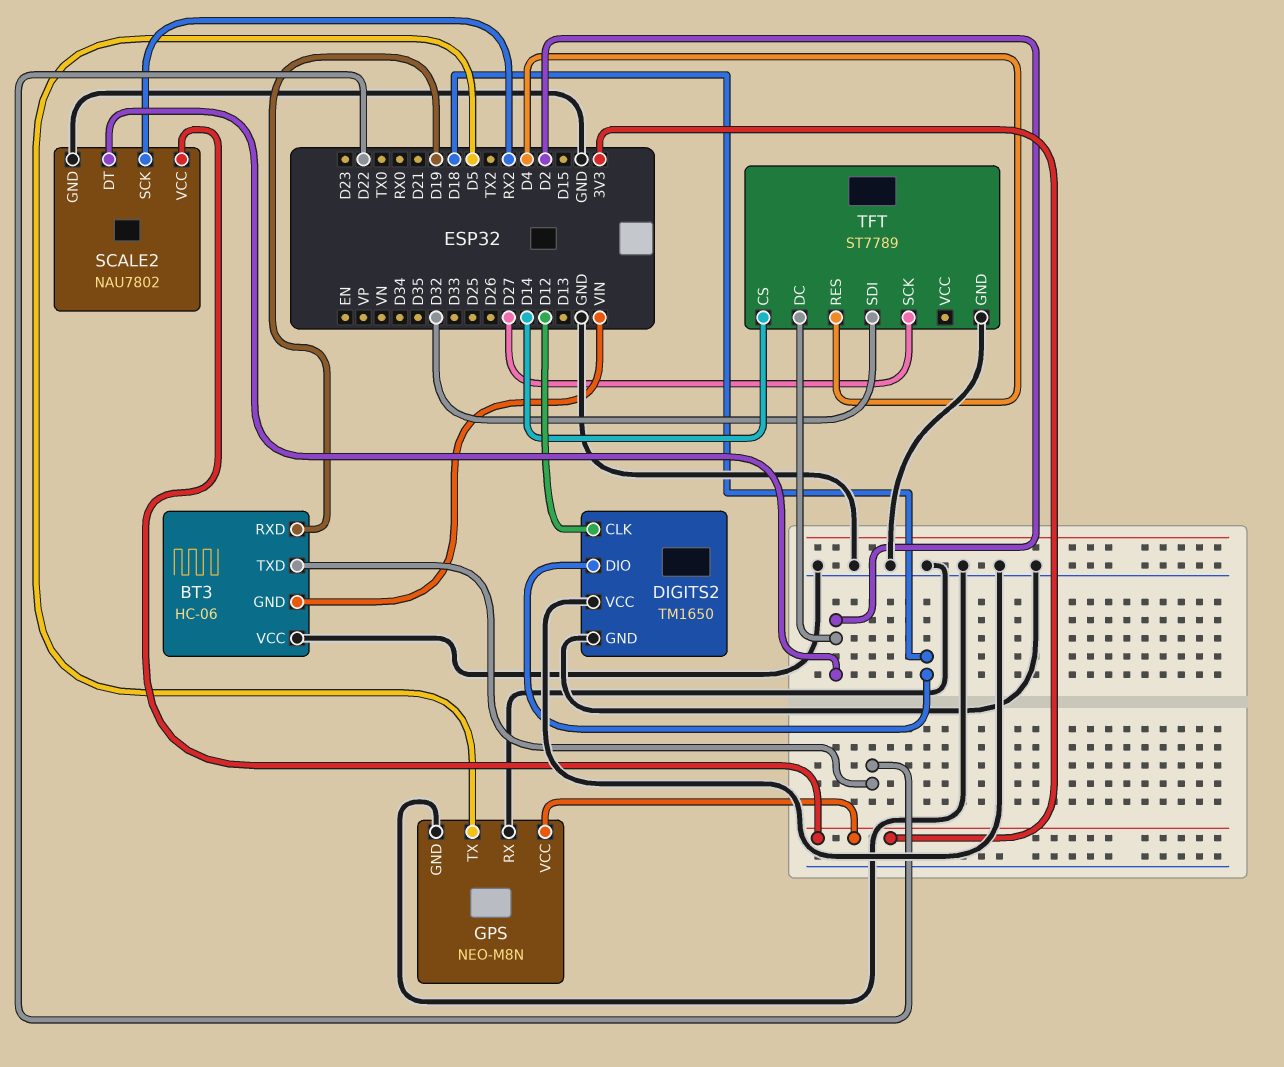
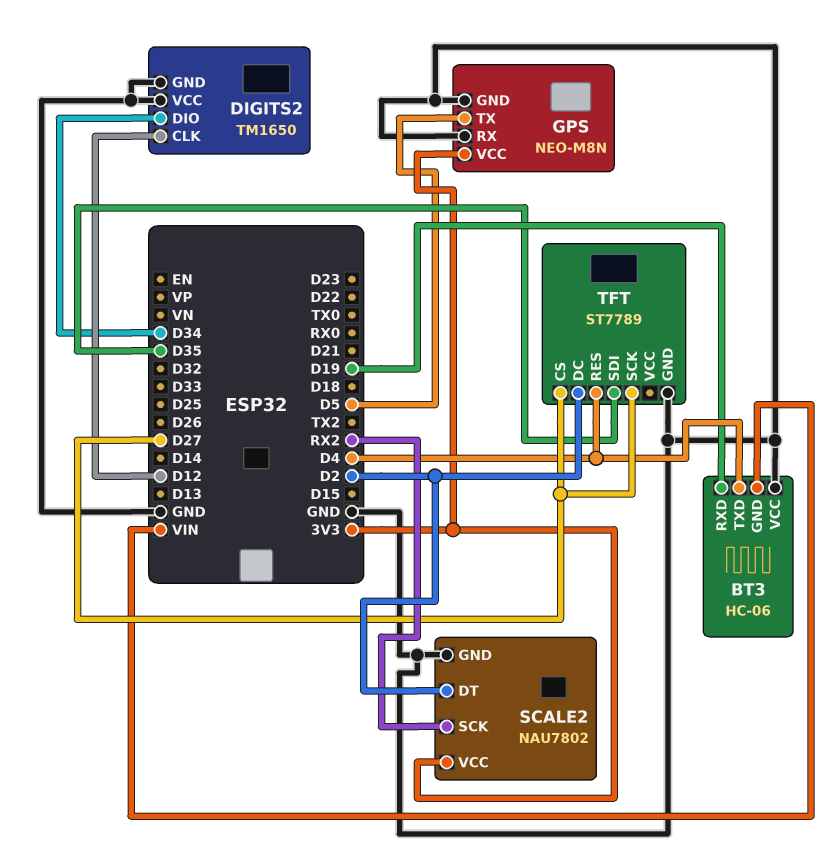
BT3 pin TXD: D22 -> D4
DIGITS2 pin DIO: D18 -> D34
TFT pin CS: D14 -> D27
TFT pin SDI: D32 -> D35

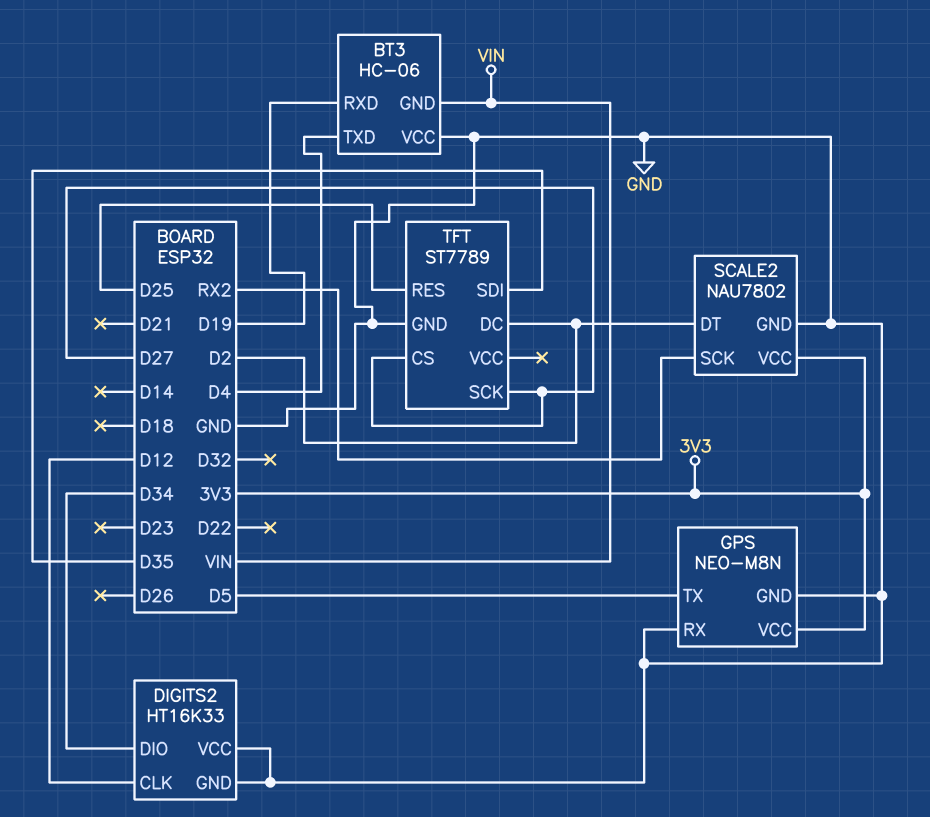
DIGITS2: TM1650 -> HT16K33
TFT pin RES: D4 -> D25

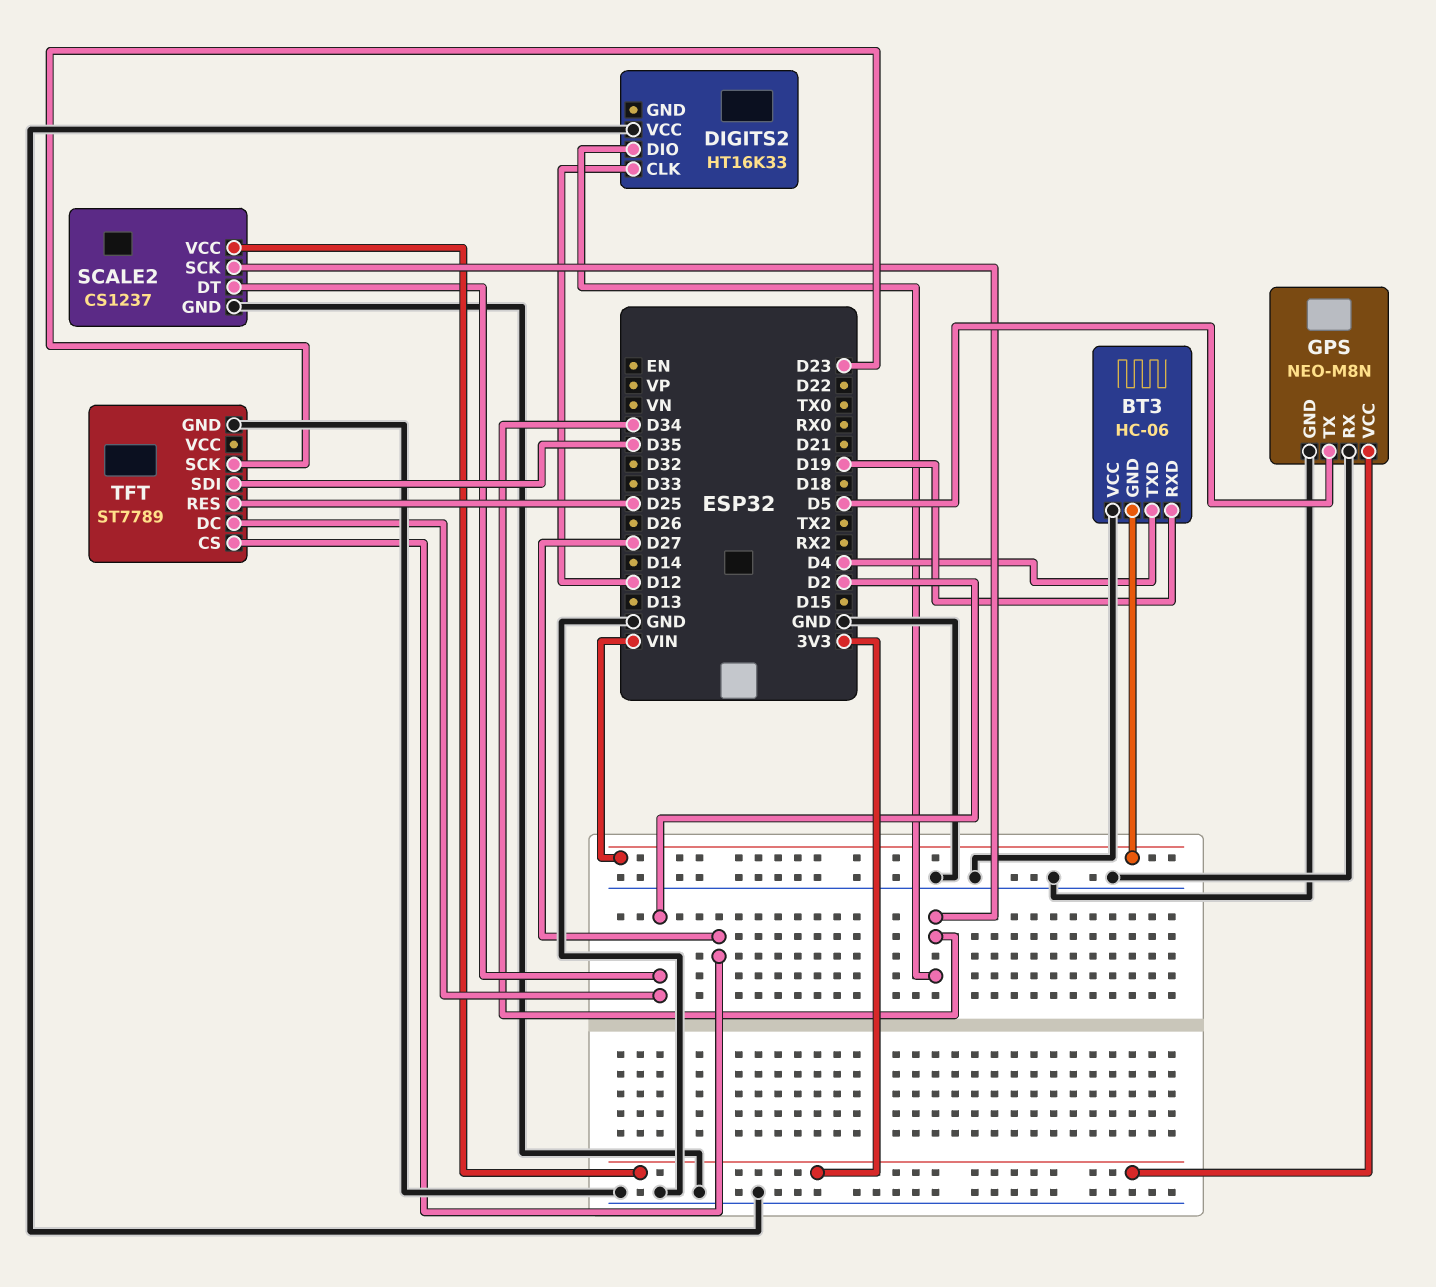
DIGITS2 pin GND: GND -> none
SCALE2: NAU7802 -> CS1237
SCALE2 pin SCK: RX2 -> D34
TFT pin SCK: D27 -> D23

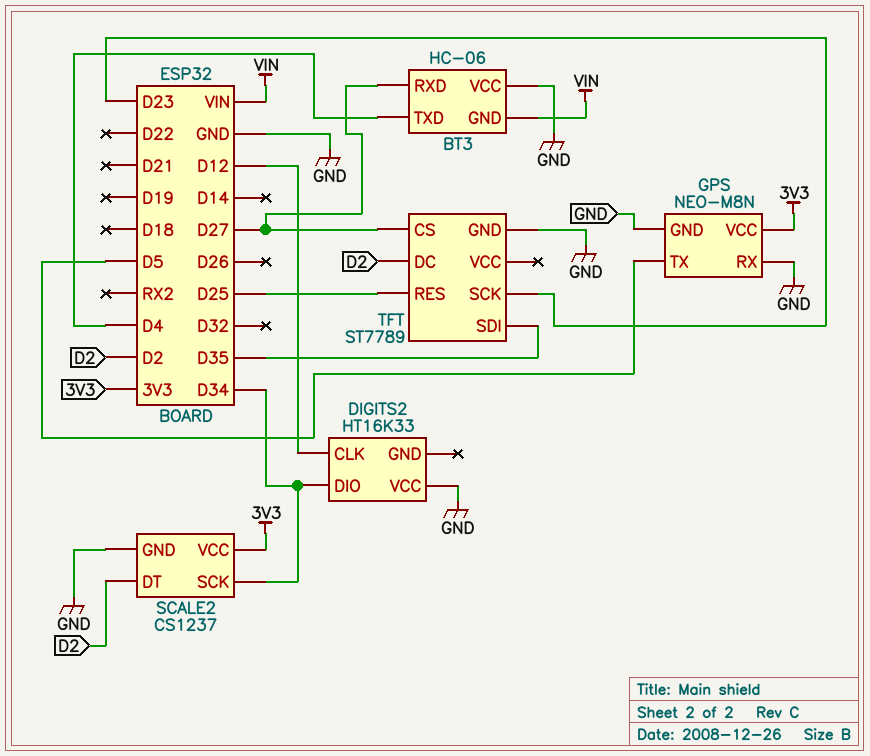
BT3 pin RXD: D19 -> D27

